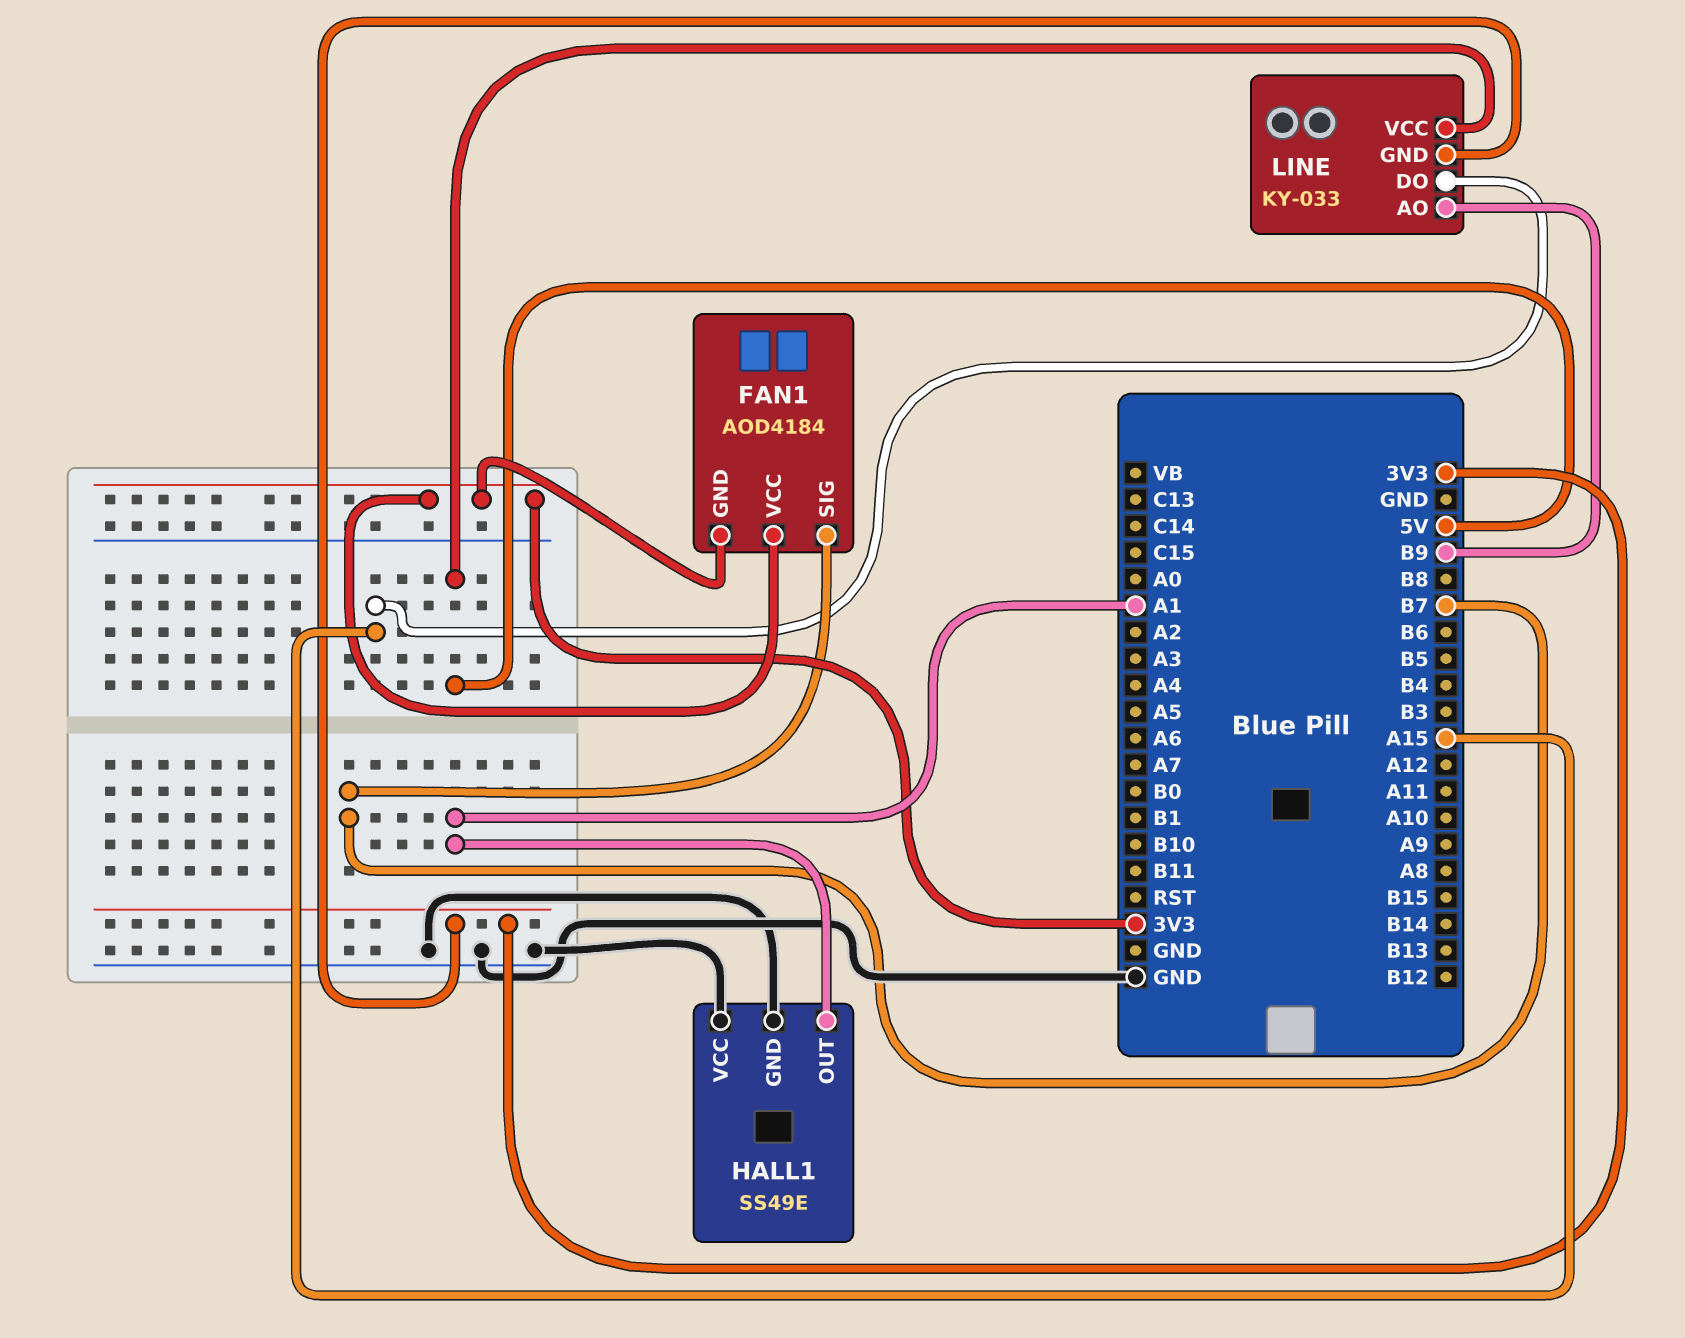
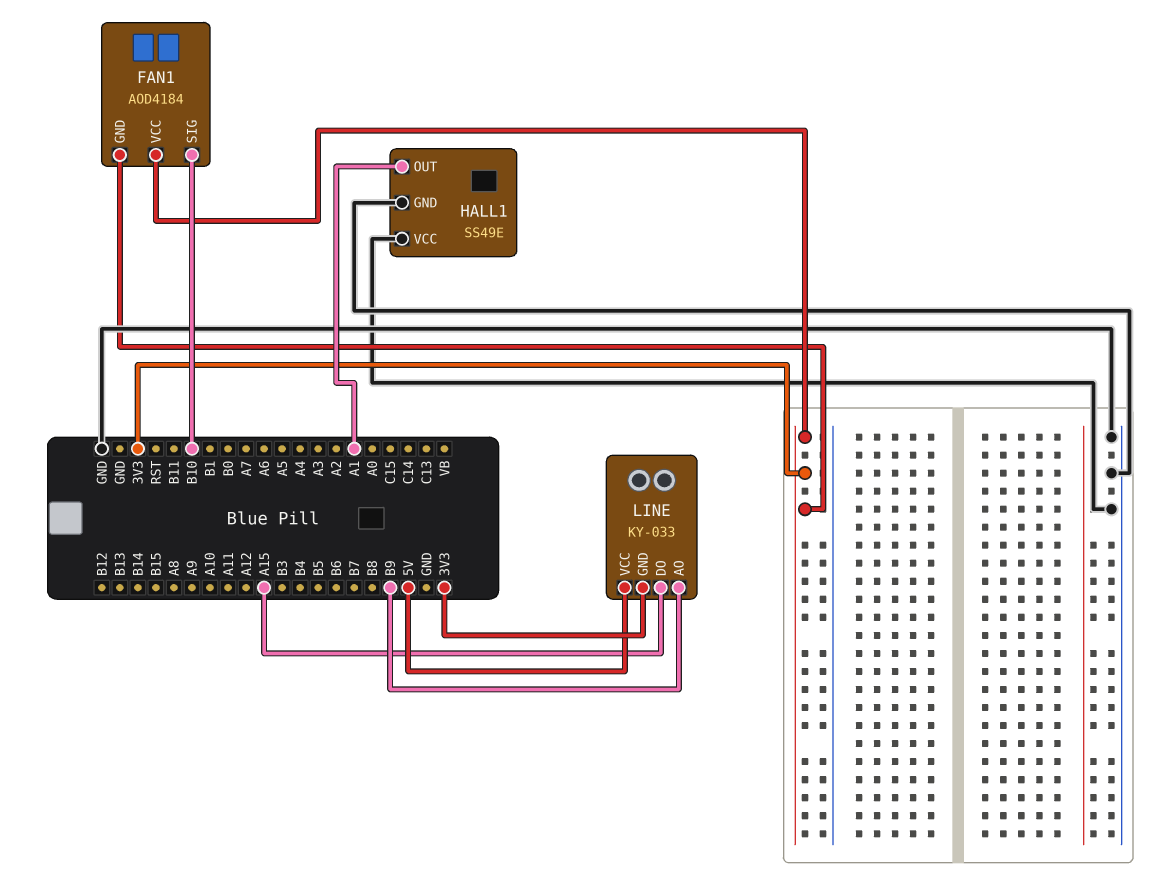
FAN1 pin SIG: B7 -> B10

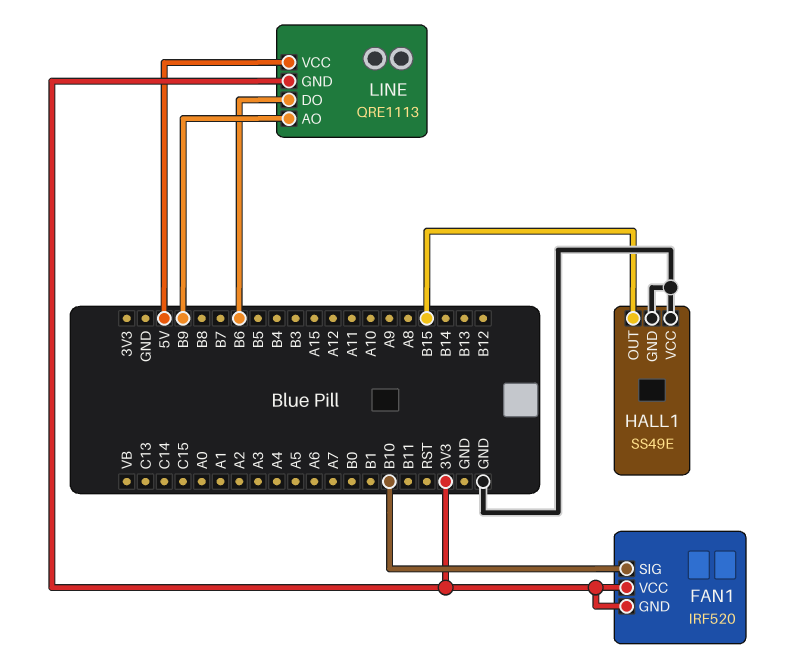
FAN1: AOD4184 -> IRF520
HALL1 pin OUT: A1 -> B15
LINE: KY-033 -> QRE1113
LINE pin DO: A15 -> B6

